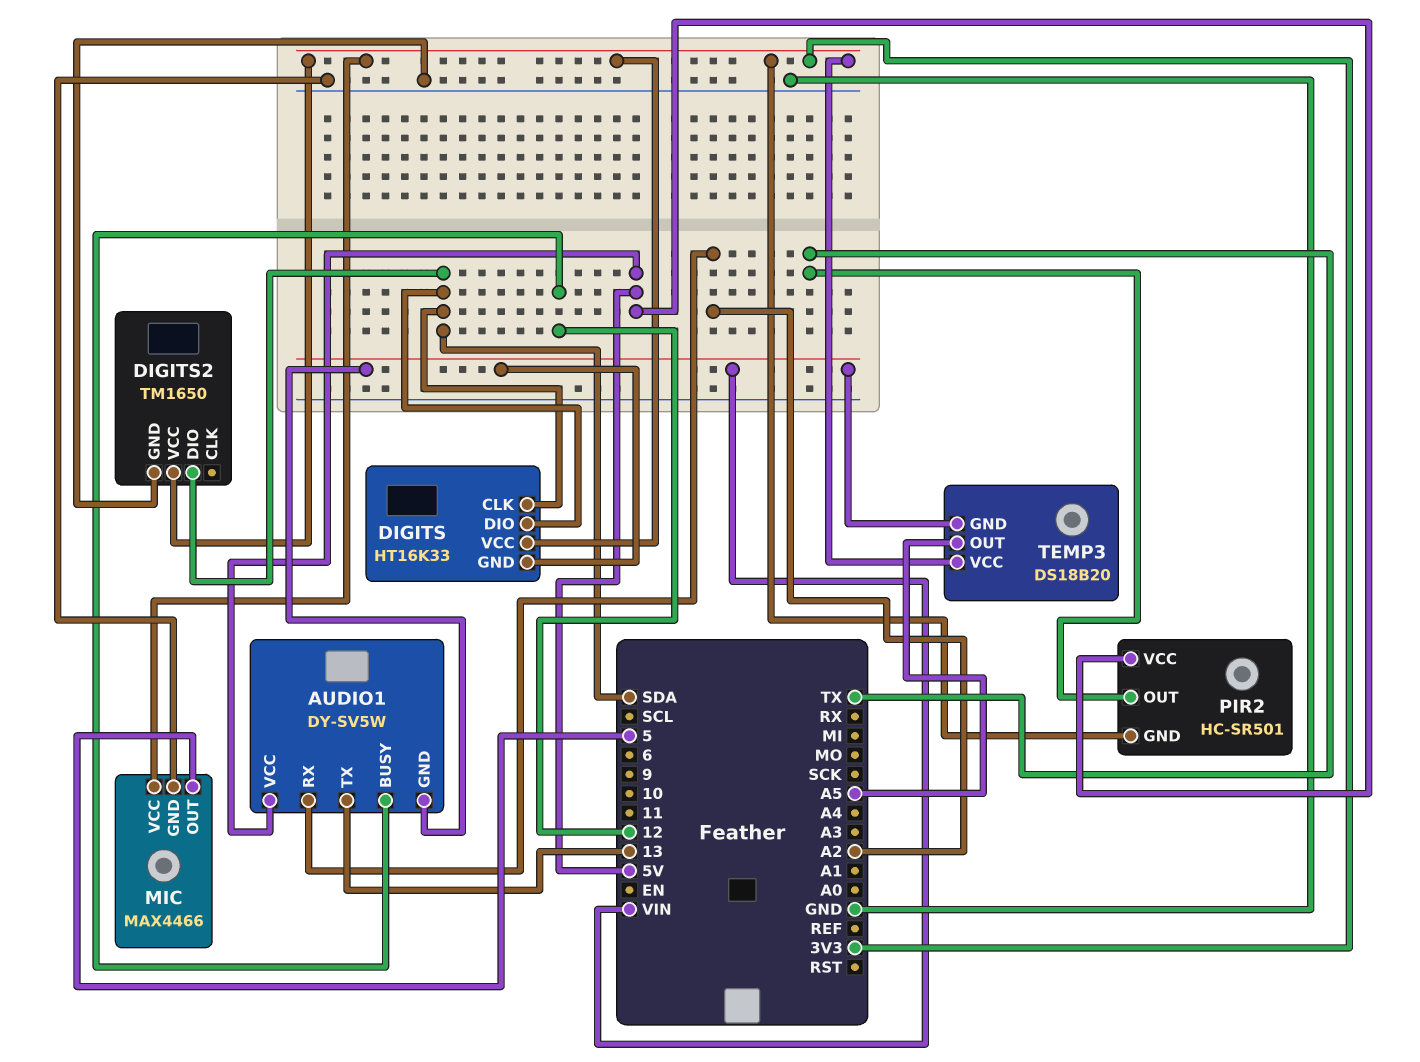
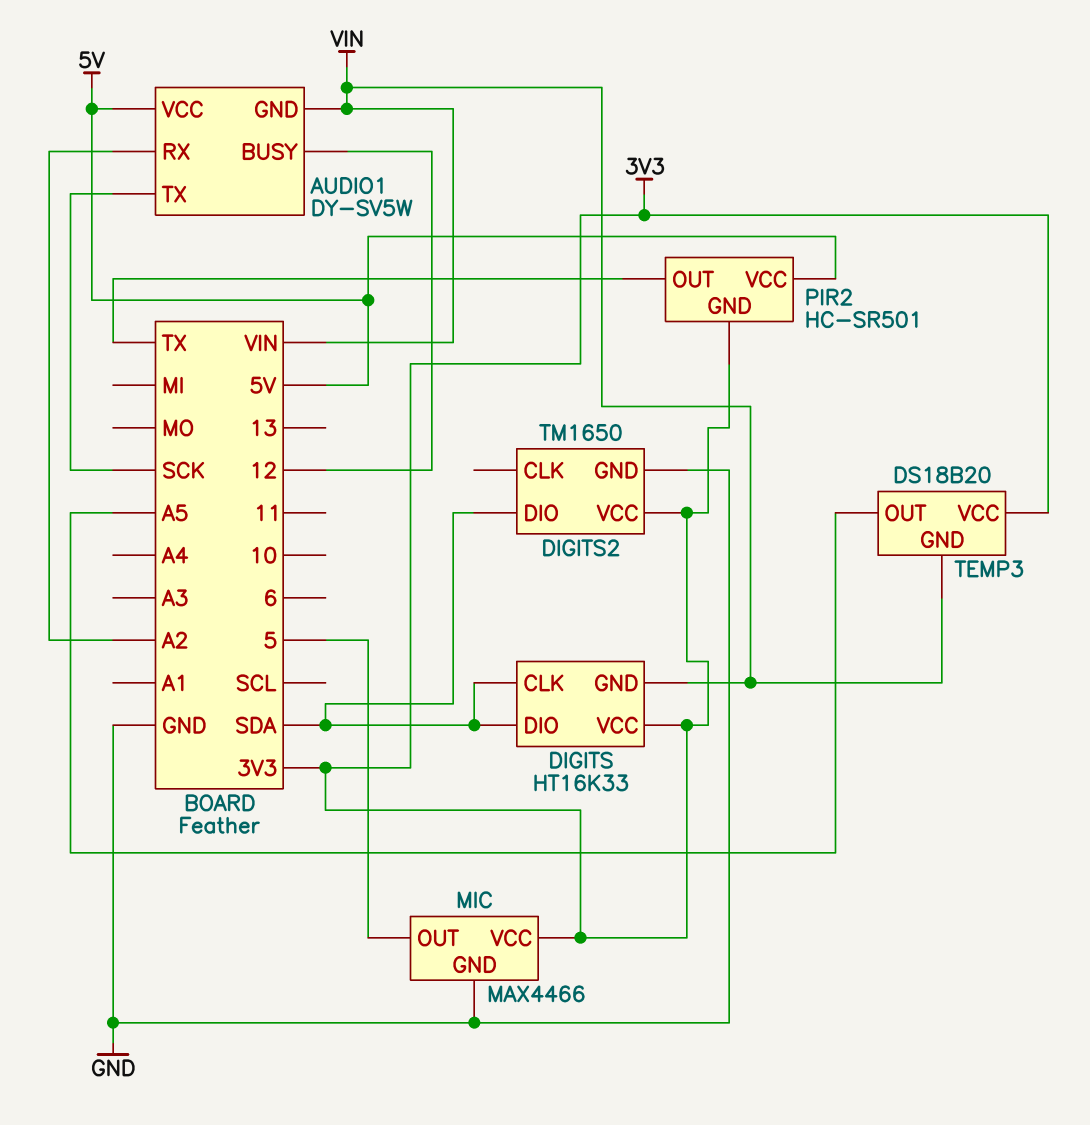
AUDIO1 pin TX: 13 -> SCK

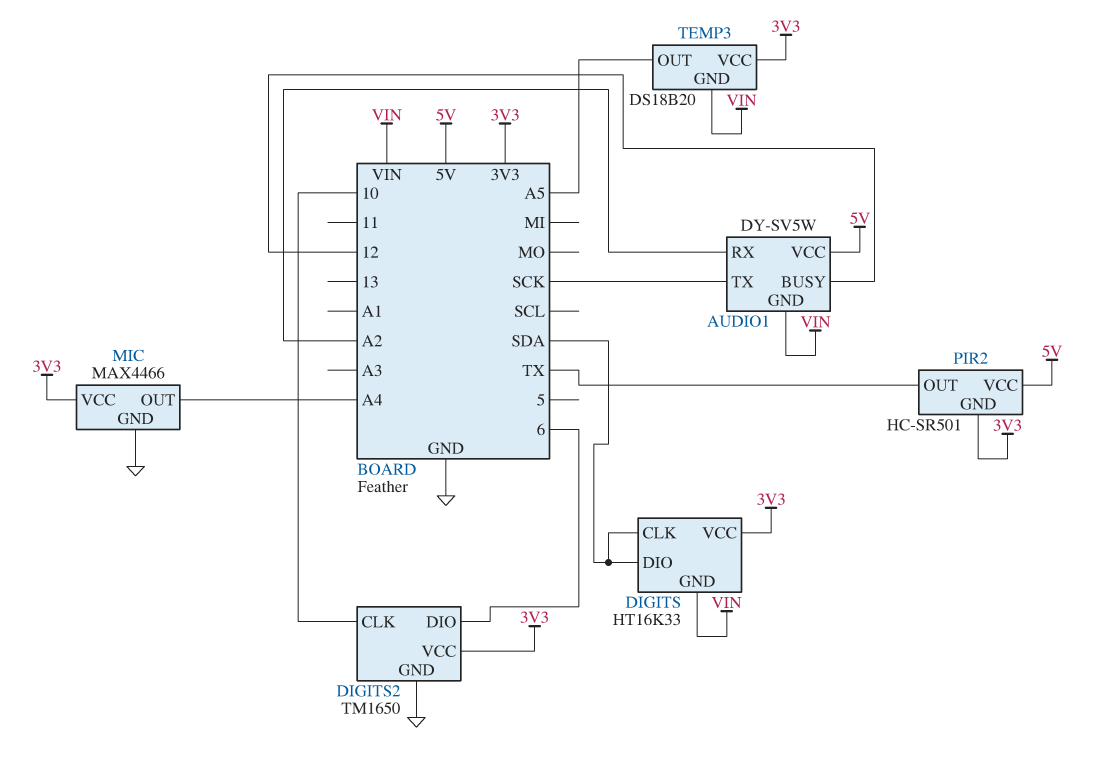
DIGITS2 pin CLK: none -> 10
DIGITS2 pin DIO: SDA -> 6
MIC pin OUT: 5 -> A4

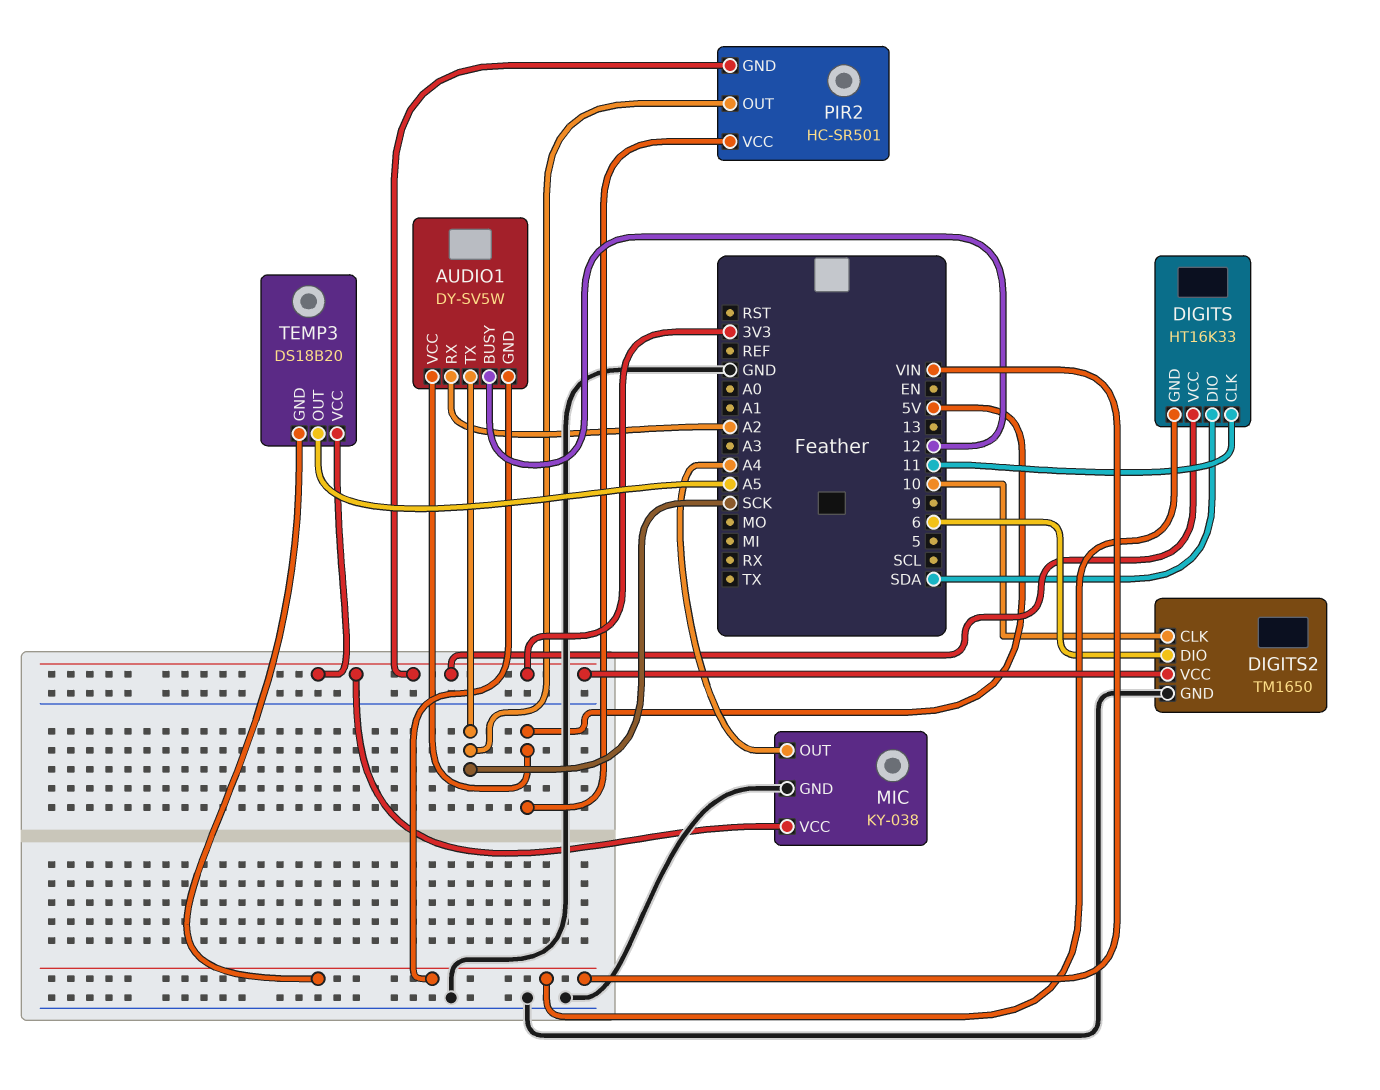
DIGITS pin CLK: SDA -> 11
MIC: MAX4466 -> KY-038
PIR2 pin OUT: TX -> SCK

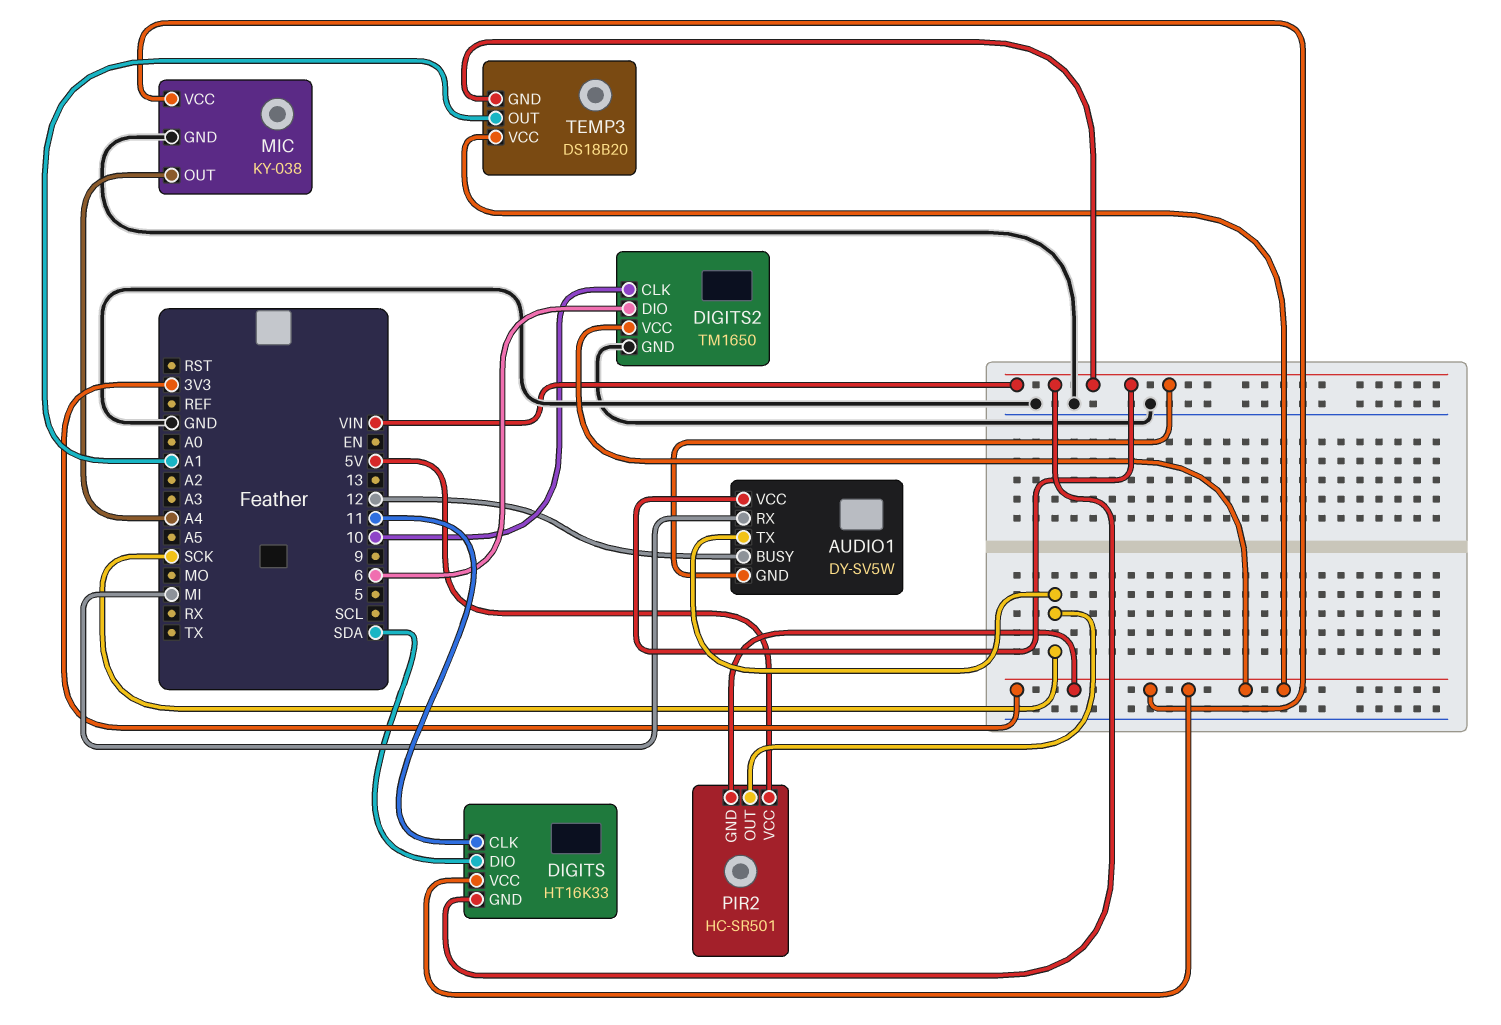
AUDIO1 pin RX: A2 -> MI
AUDIO1 pin VCC: 5V -> VIN
TEMP3 pin OUT: A5 -> A1

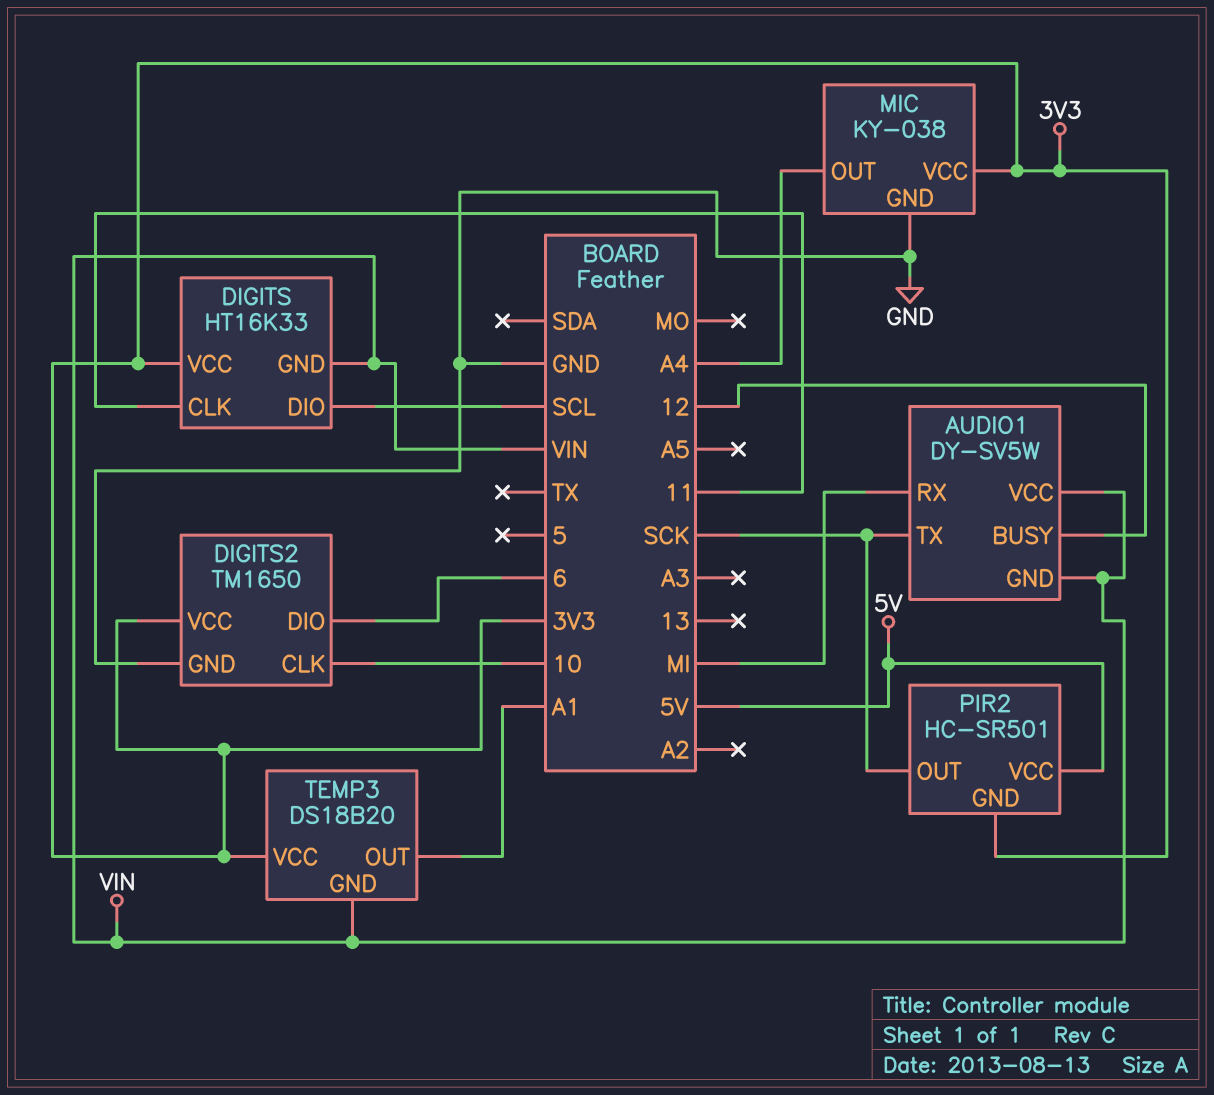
DIGITS pin DIO: SDA -> SCL

